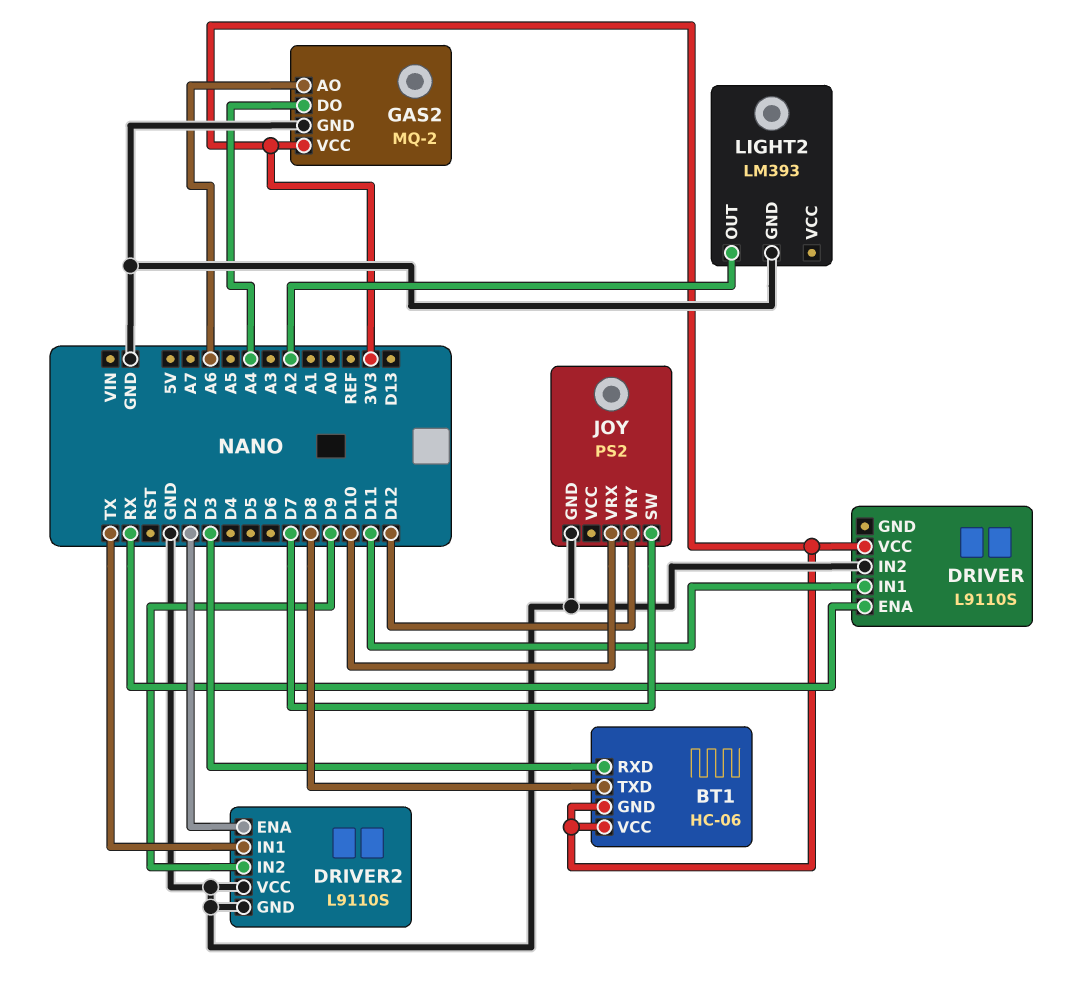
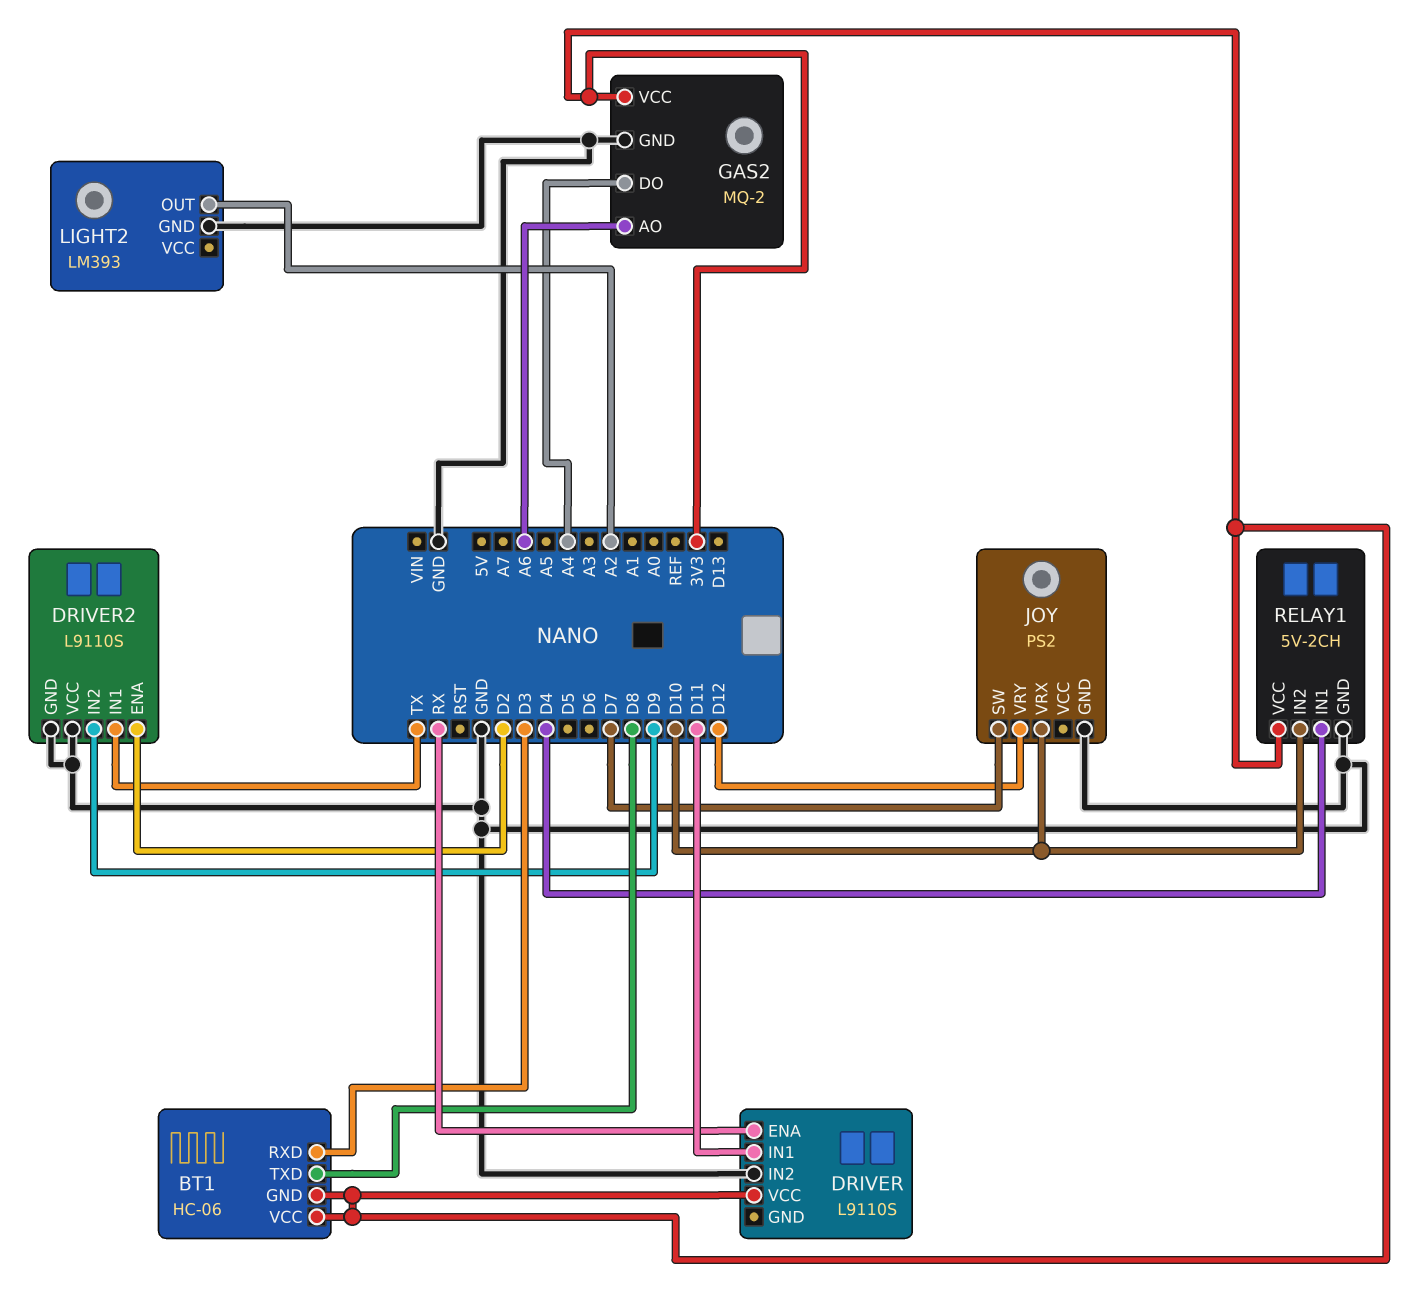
RELAY1: none -> 5V-2CH
RELAY1 pin GND: none -> GND
RELAY1 pin IN1: none -> D4
RELAY1 pin IN2: none -> D10
RELAY1 pin VCC: none -> 3V3

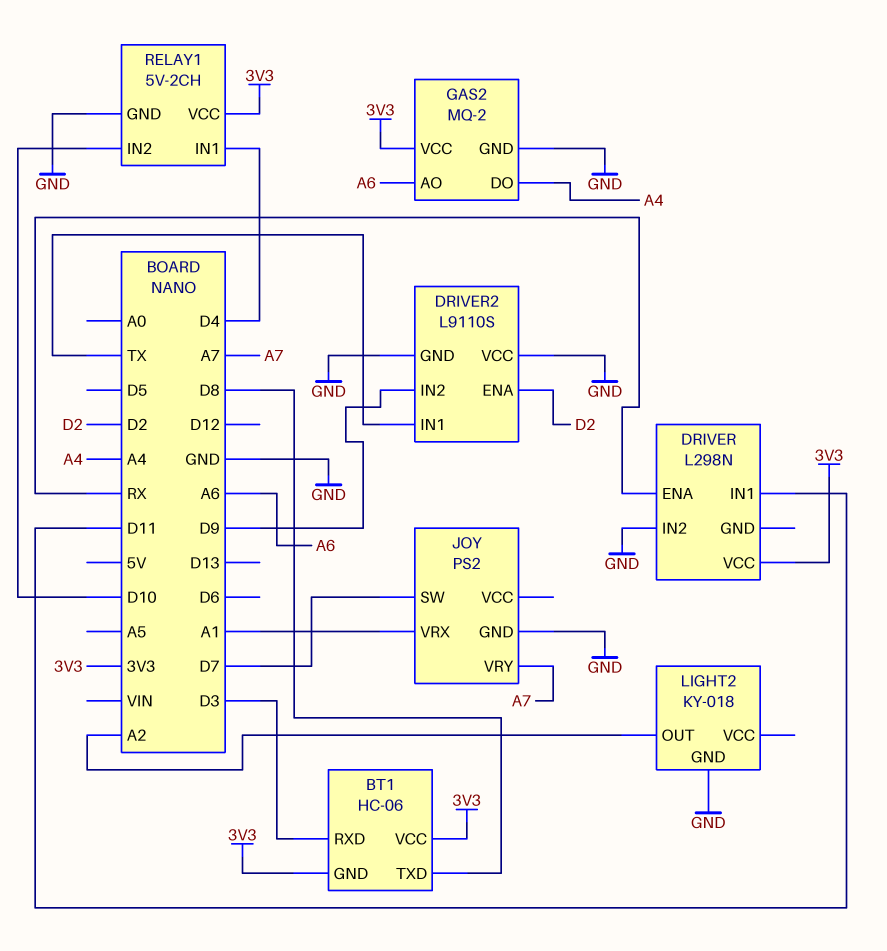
DRIVER: L9110S -> L298N
JOY pin VRX: D10 -> A1
JOY pin VRY: D12 -> A7
LIGHT2: LM393 -> KY-018

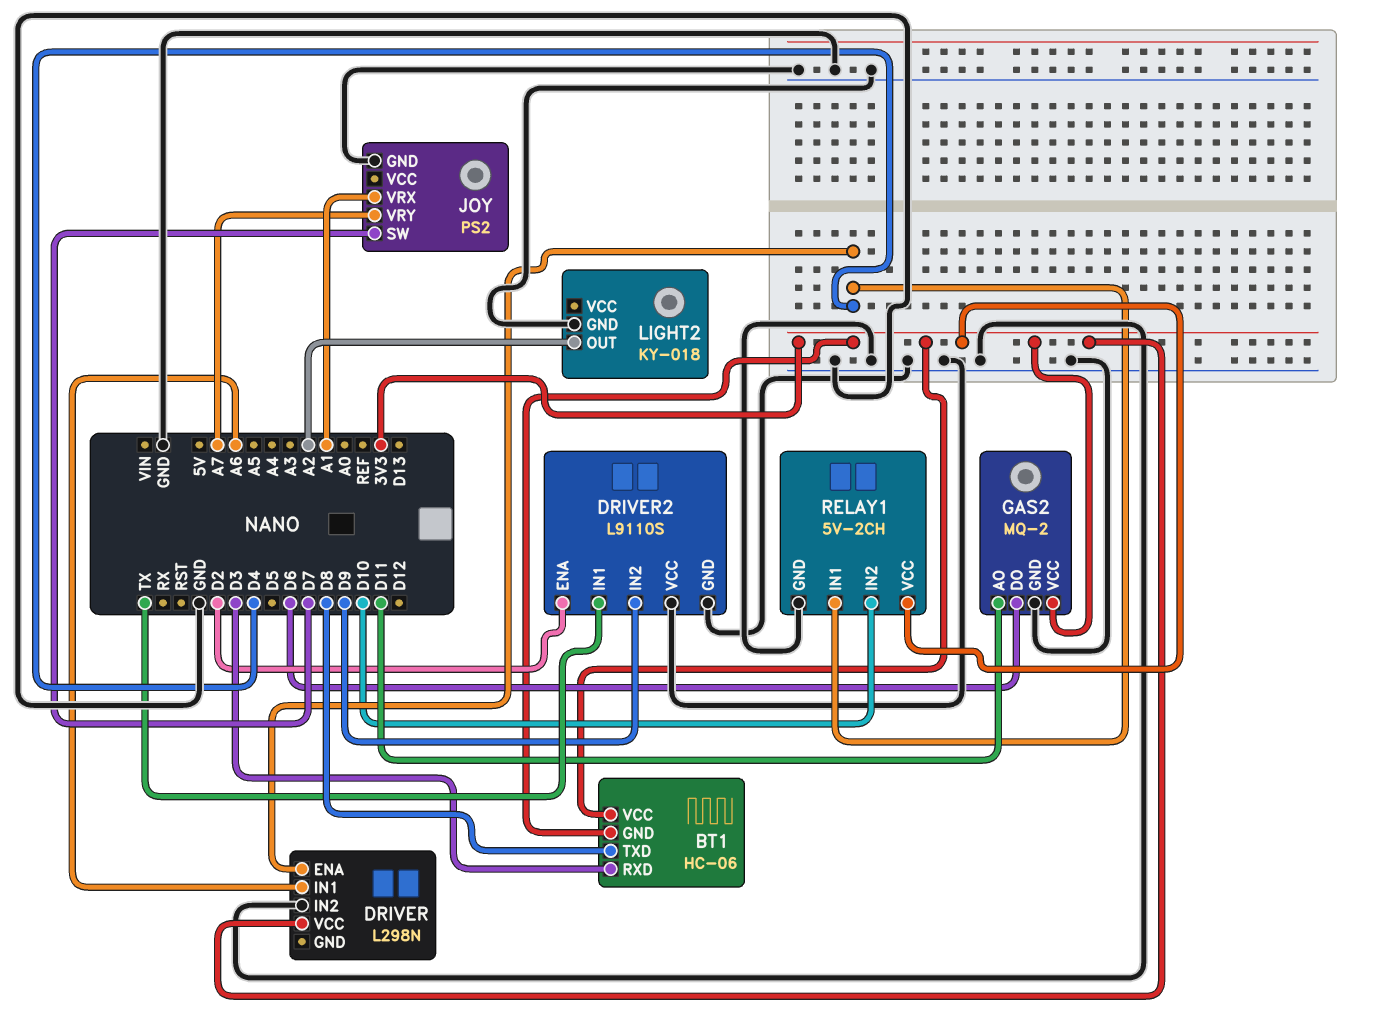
DRIVER pin ENA: RX -> D4
DRIVER pin IN1: D11 -> A6
GAS2 pin AO: A6 -> D11
GAS2 pin DO: A4 -> D6

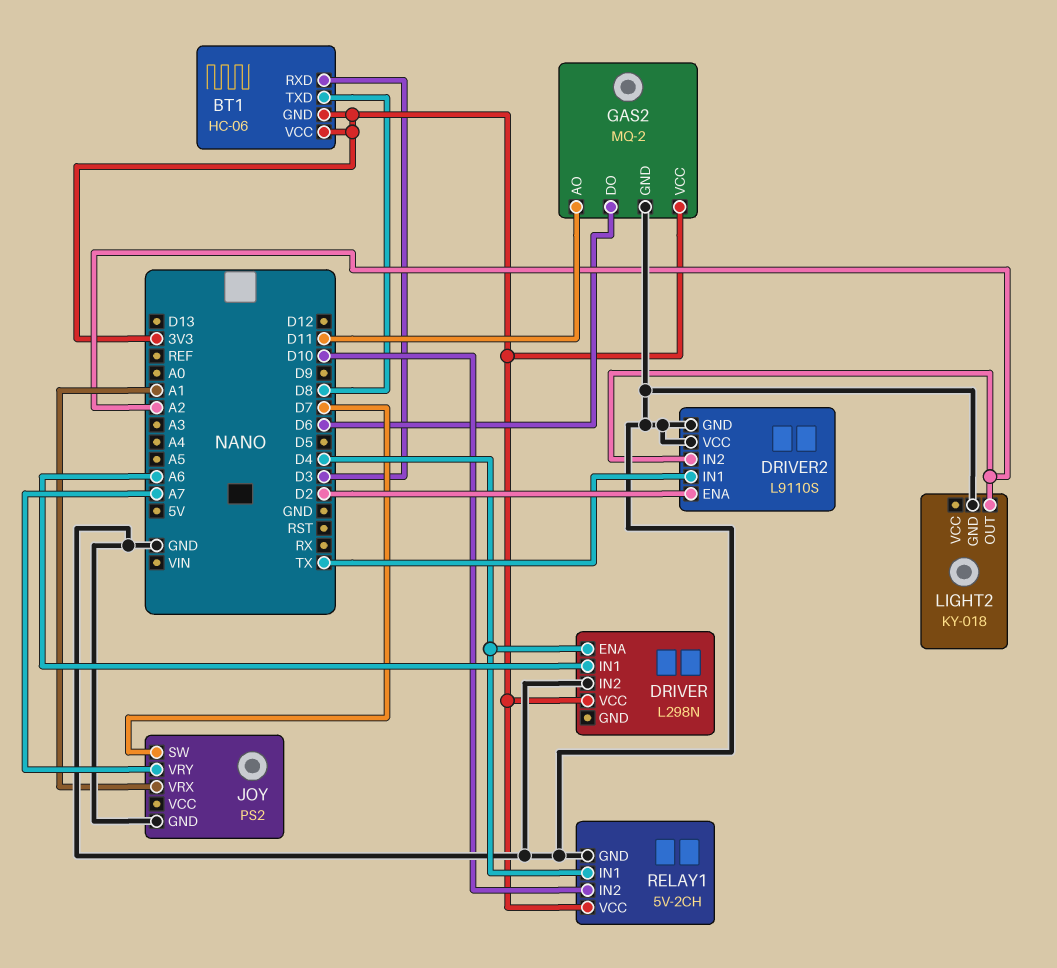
DRIVER2 pin IN2: D9 -> A2

